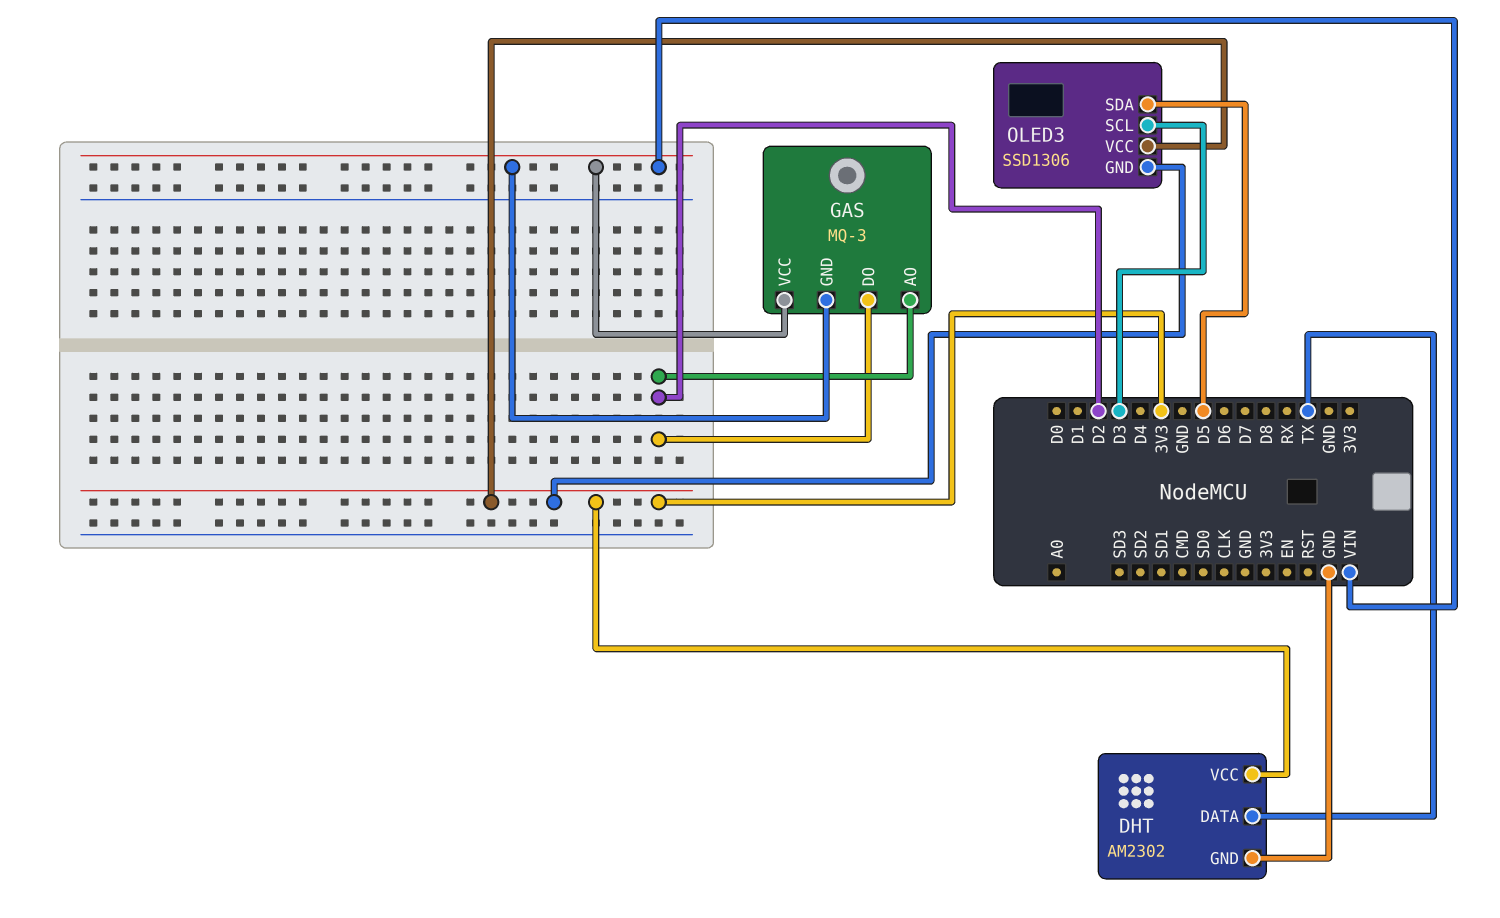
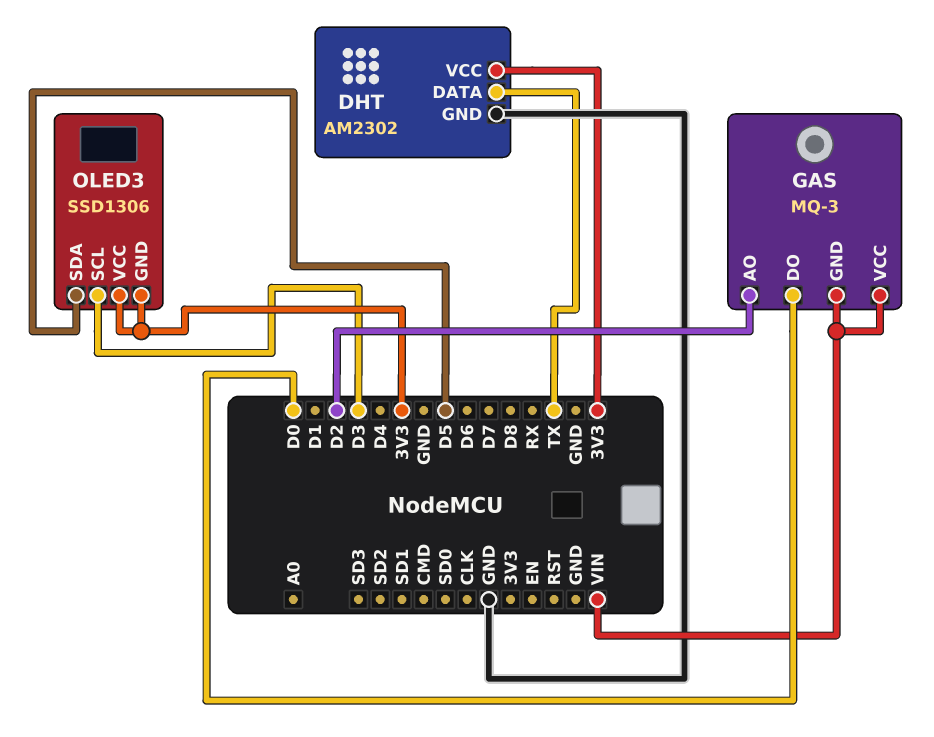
GAS pin DO: D2 -> D0

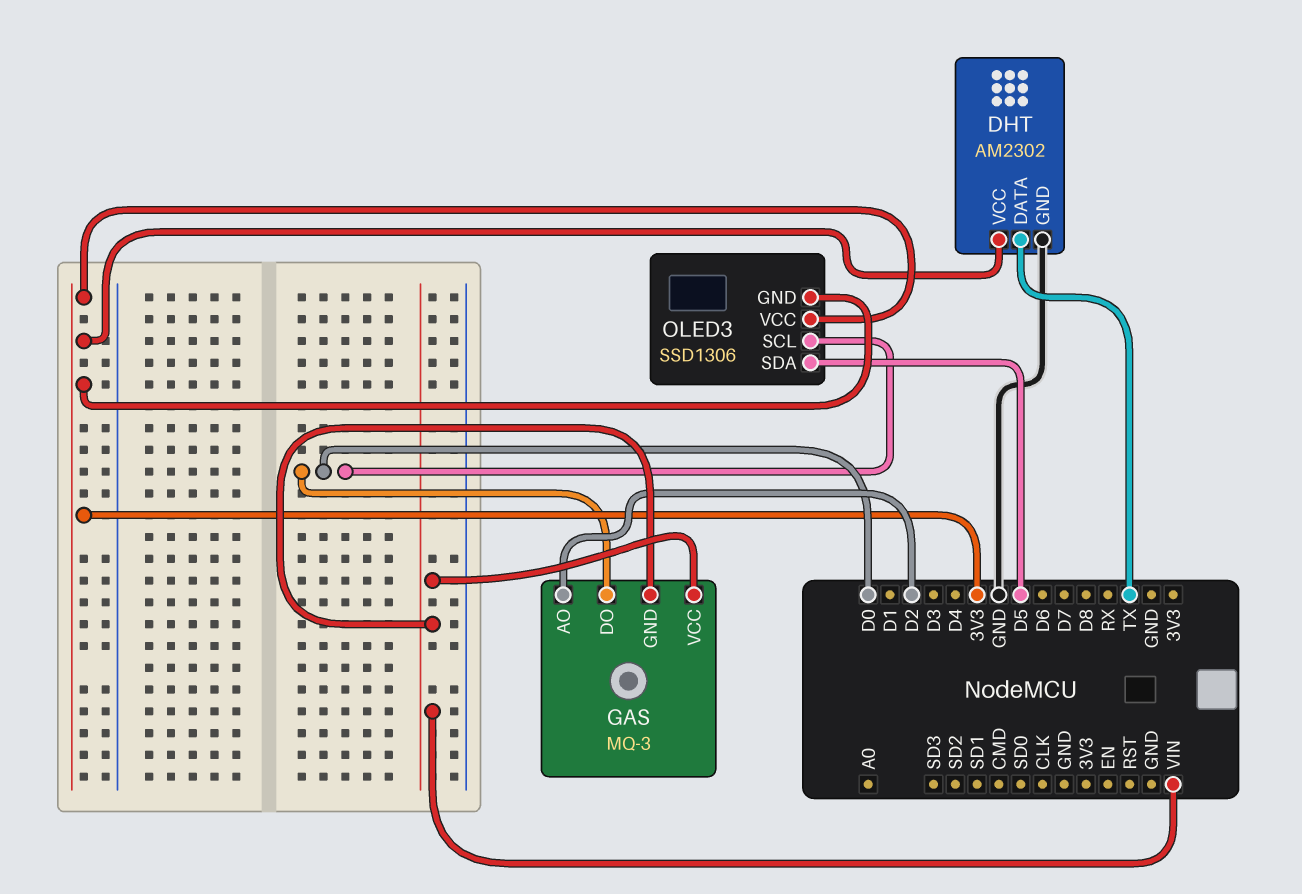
OLED3 pin SCL: D3 -> D0

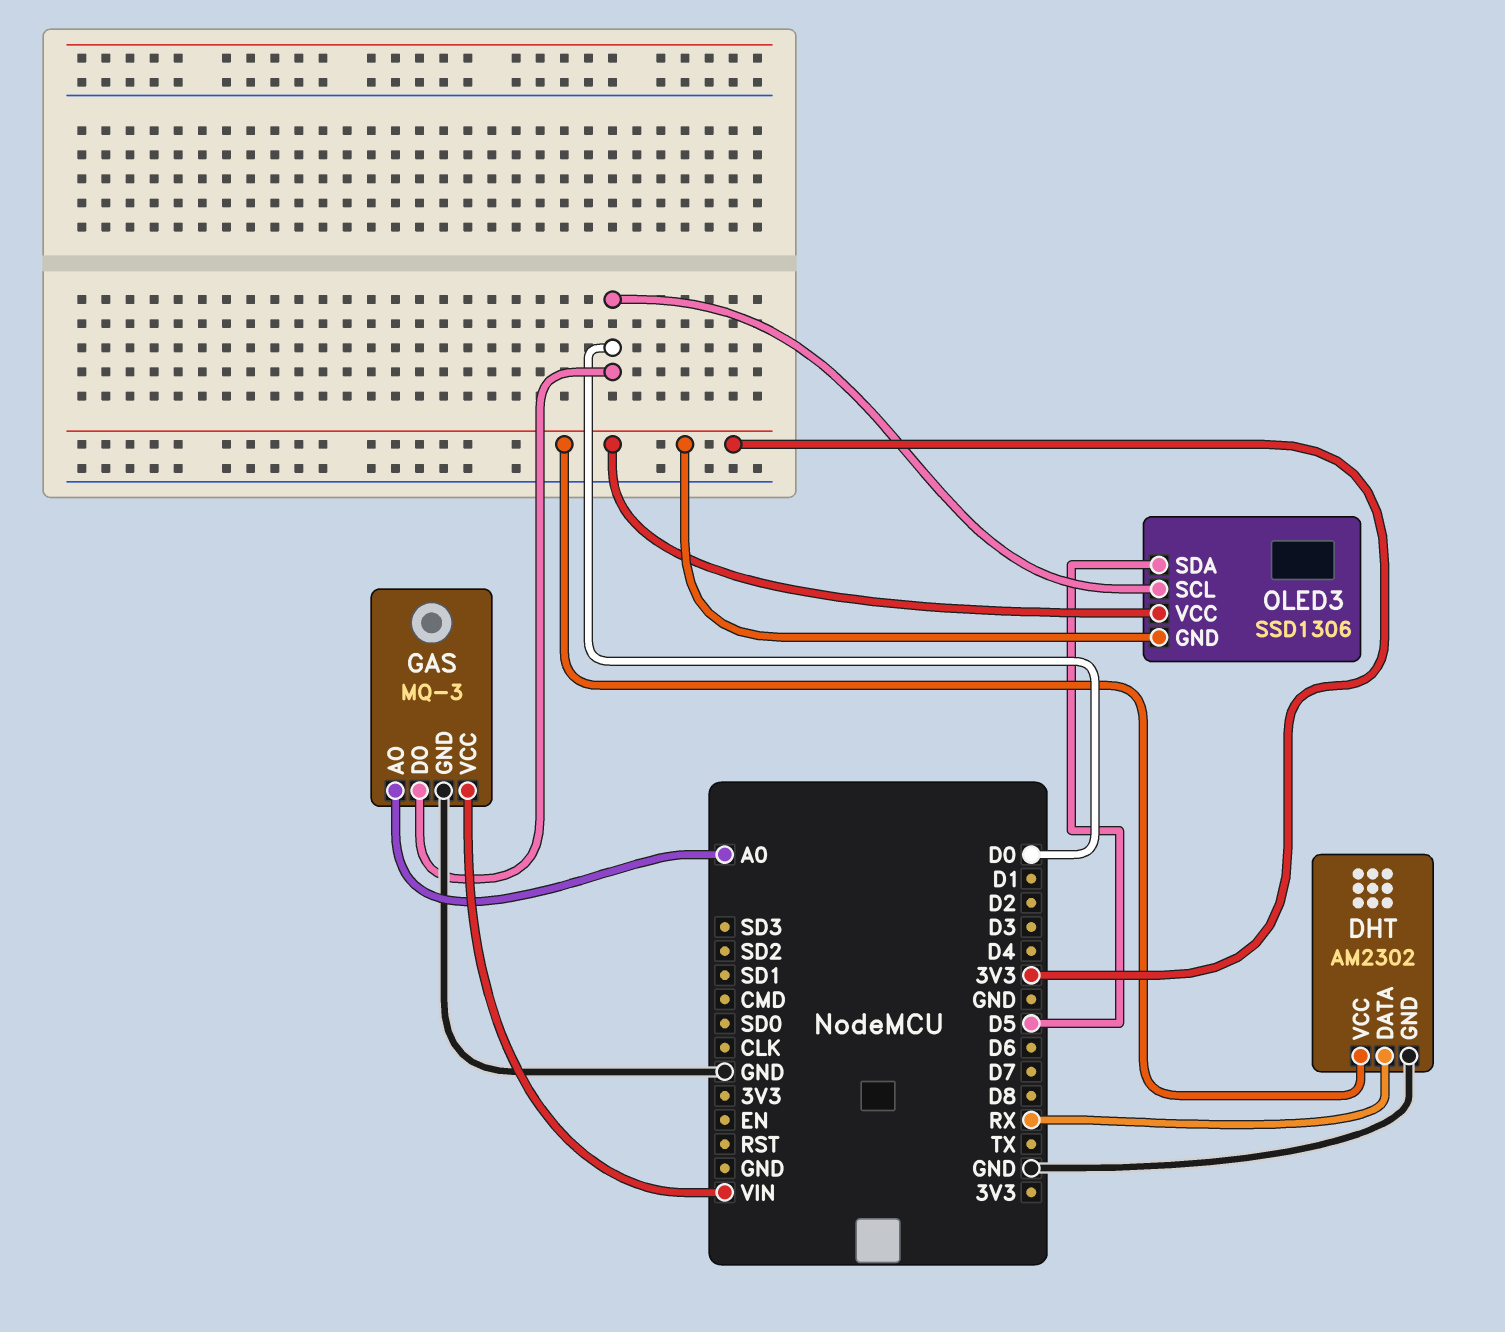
DHT pin DATA: TX -> RX
GAS pin AO: D2 -> A0
GAS pin GND: VIN -> GND

